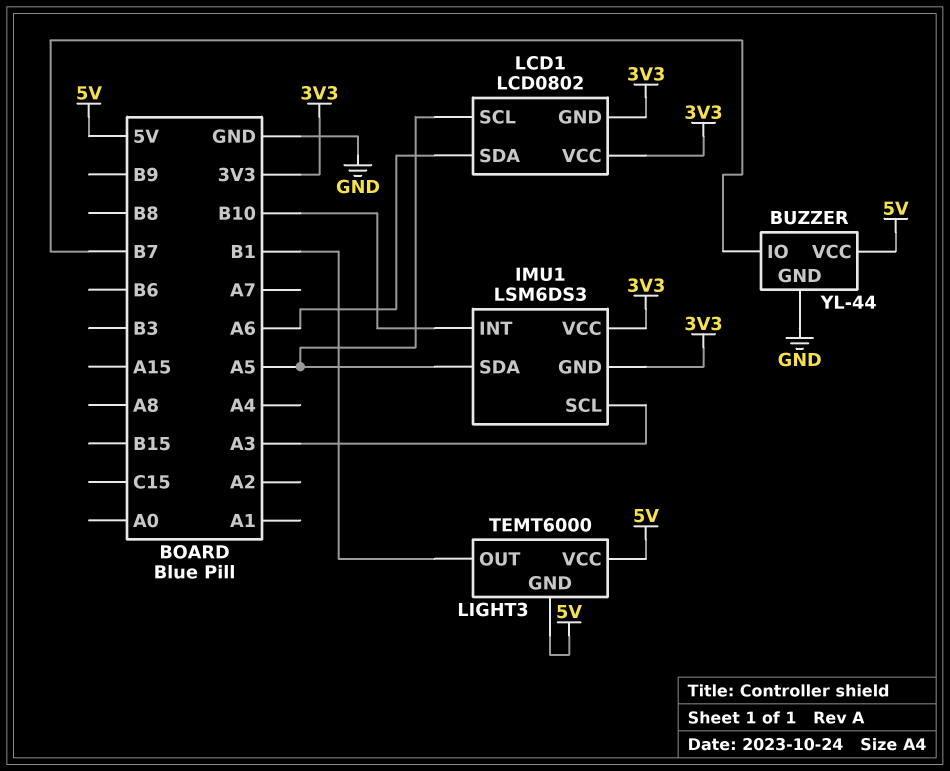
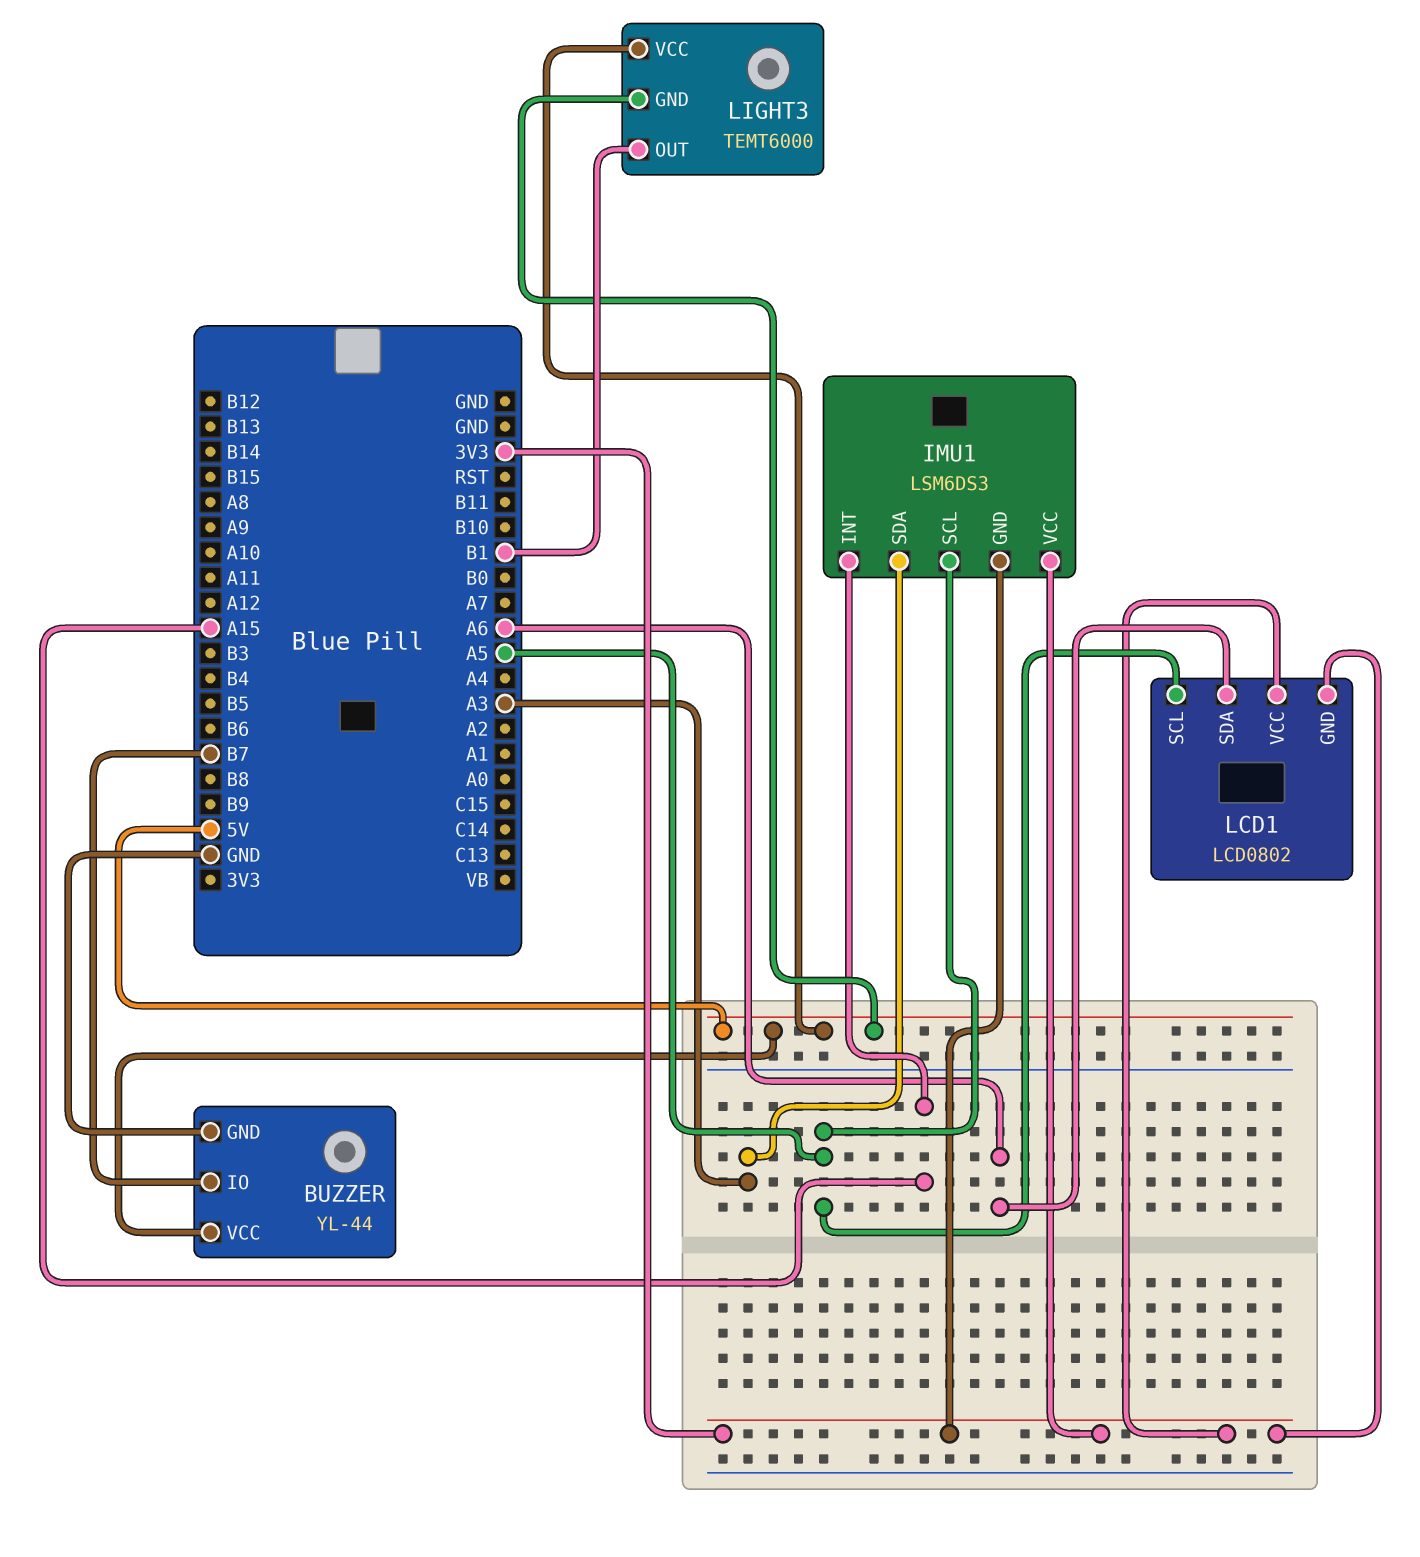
IMU1 pin INT: B10 -> A15
IMU1 pin SCL: A3 -> A5
IMU1 pin SDA: A5 -> A3

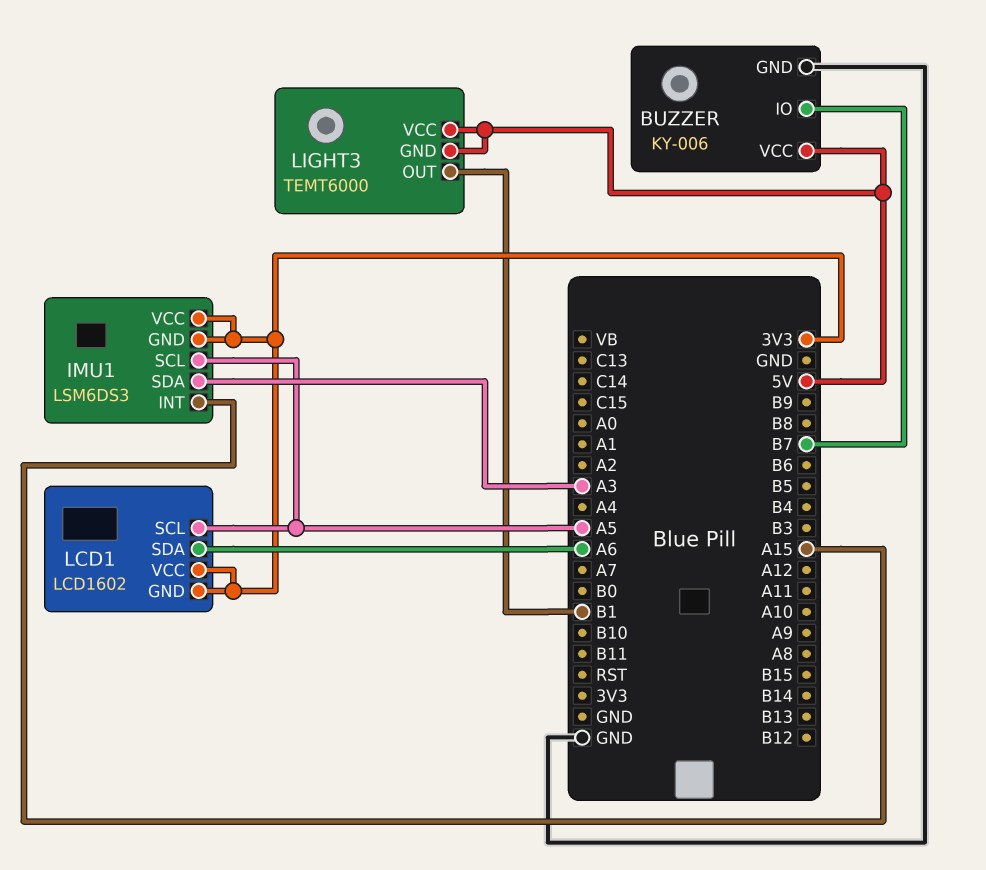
BUZZER: YL-44 -> KY-006
LCD1: LCD0802 -> LCD1602

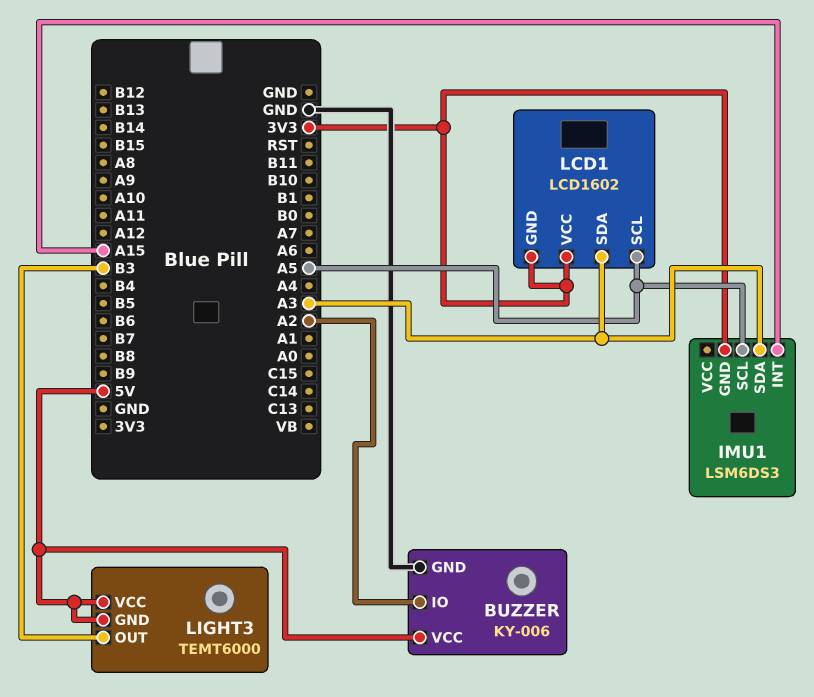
BUZZER pin IO: B7 -> A2
IMU1 pin VCC: 3V3 -> none
LCD1 pin SDA: A6 -> A3
LIGHT3 pin OUT: B1 -> B3

